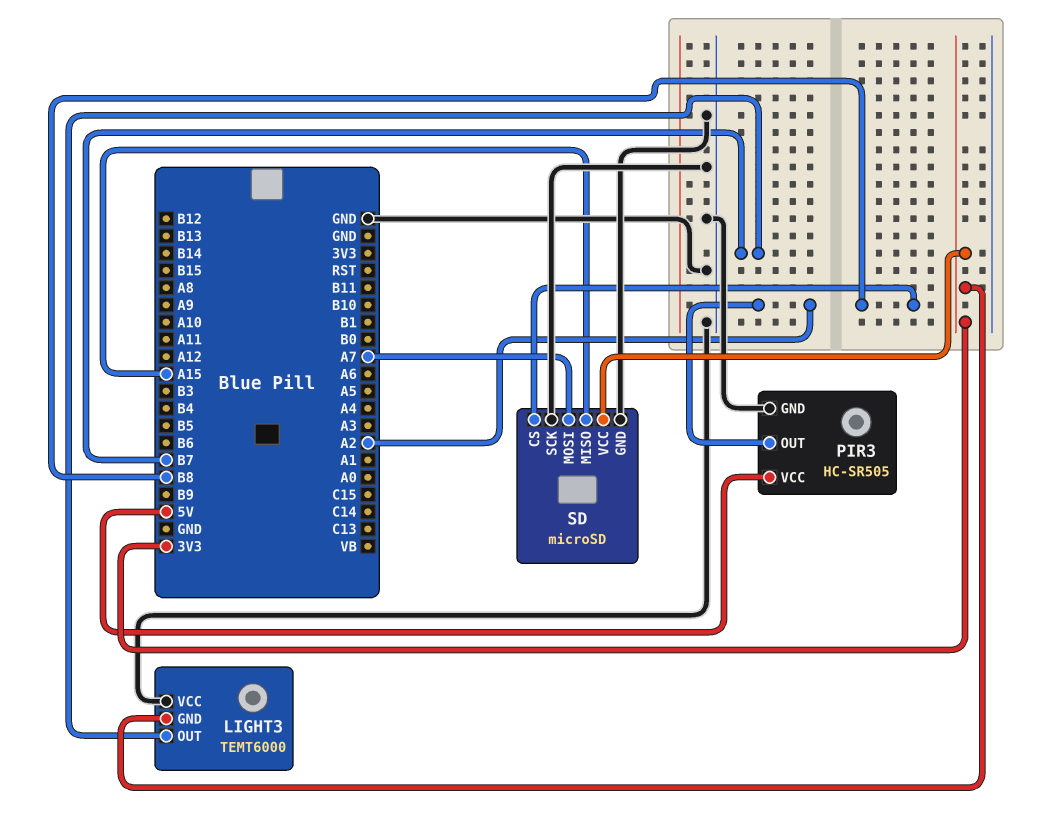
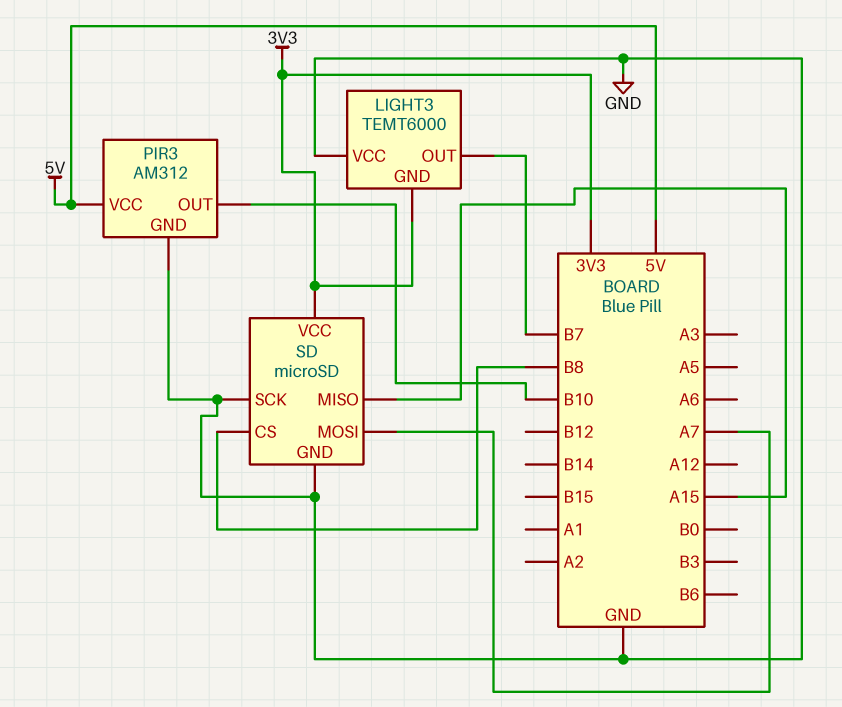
PIR3: HC-SR505 -> AM312
PIR3 pin OUT: A2 -> B10

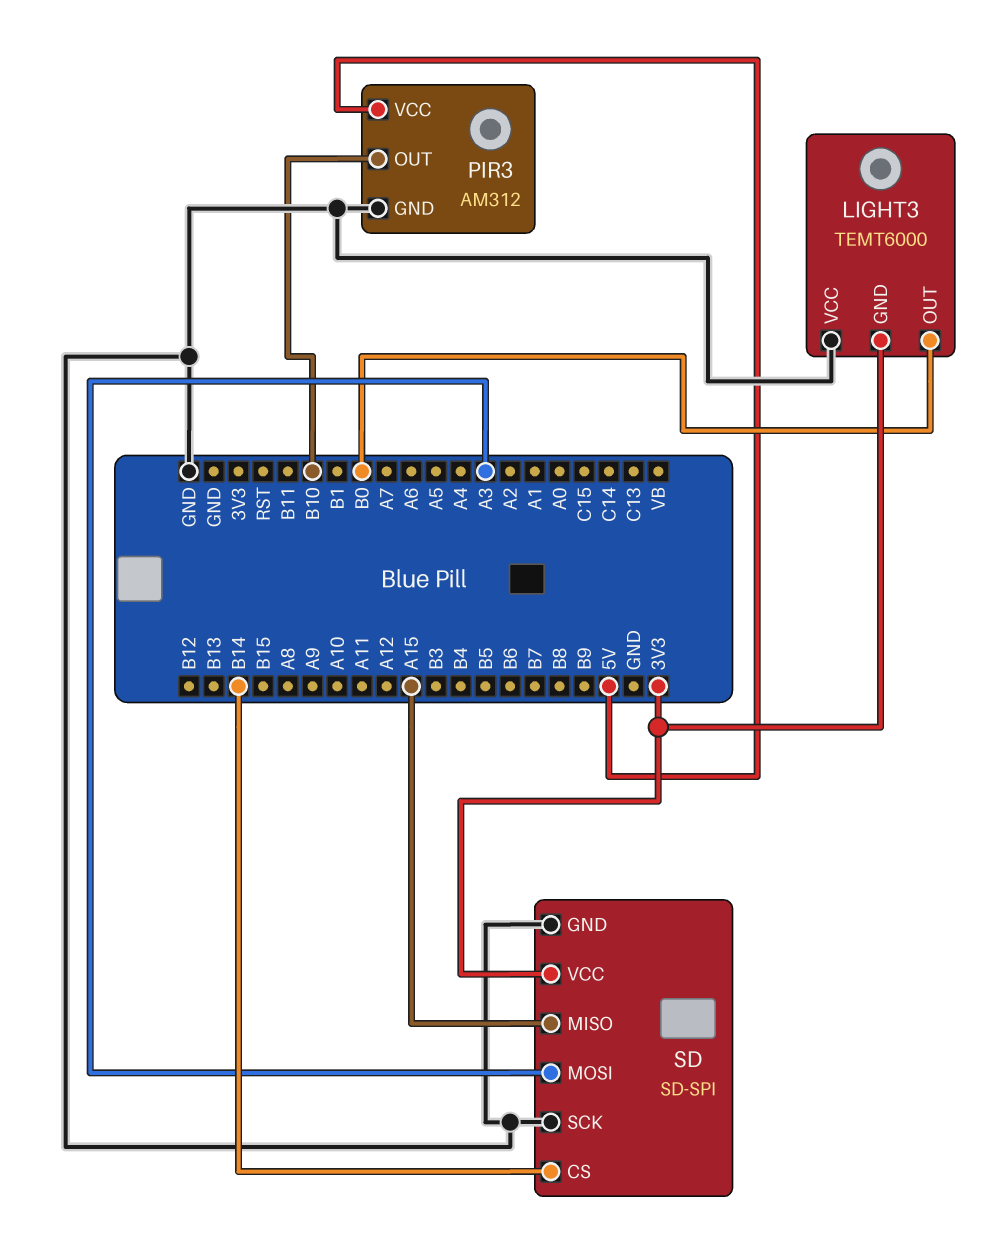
LIGHT3 pin OUT: B7 -> B0
SD: microSD -> SD-SPI
SD pin CS: B8 -> B14
SD pin MOSI: A7 -> A3

